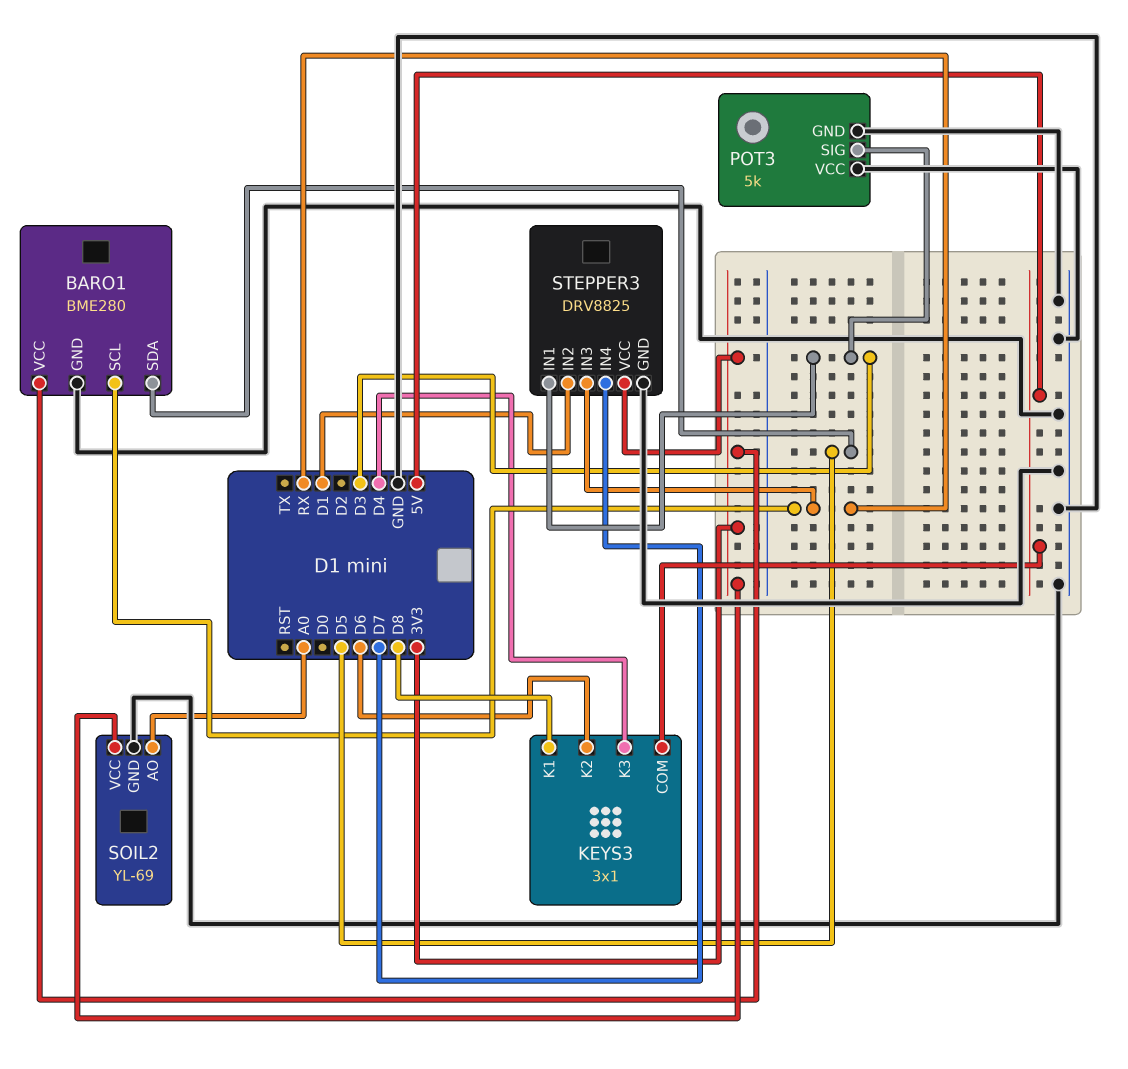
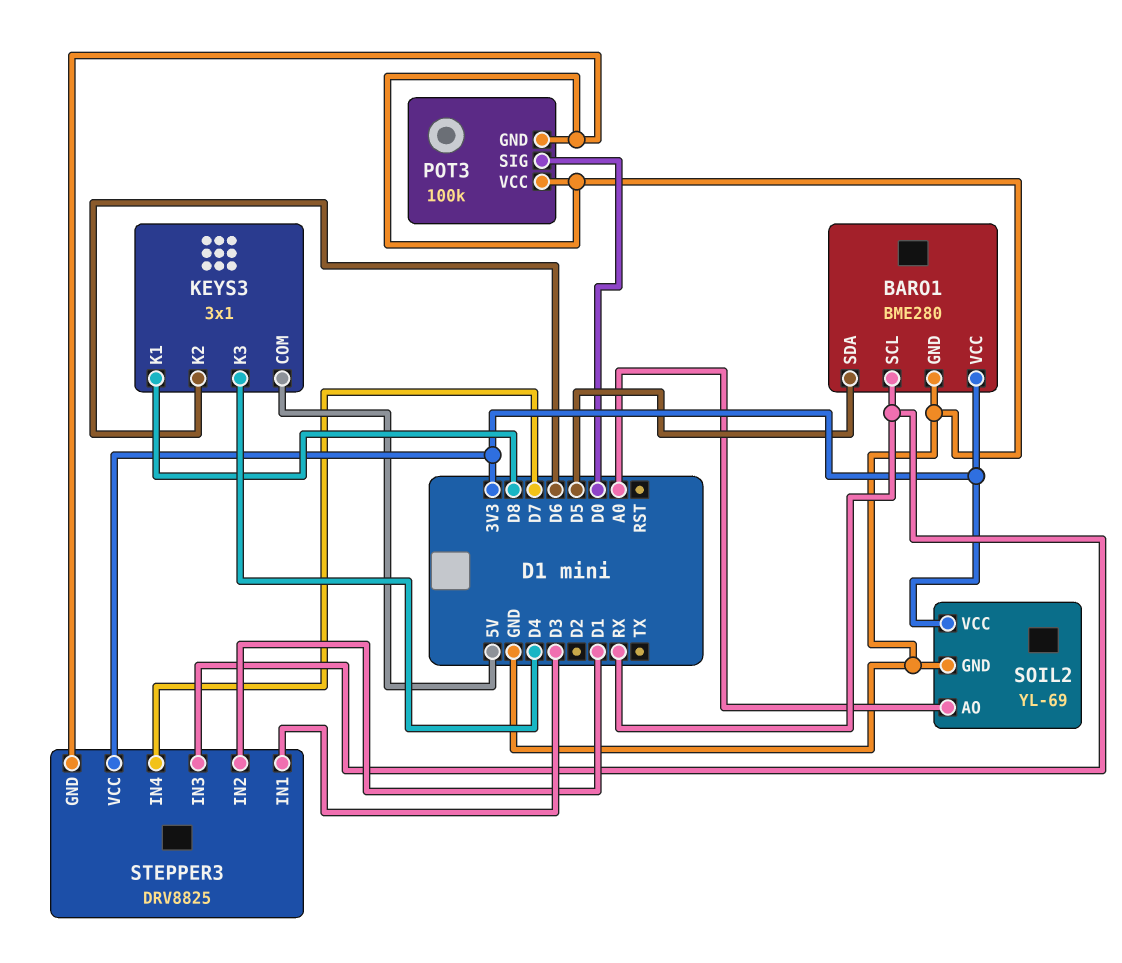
POT3: 5k -> 100k
POT3 pin SIG: D3 -> D0

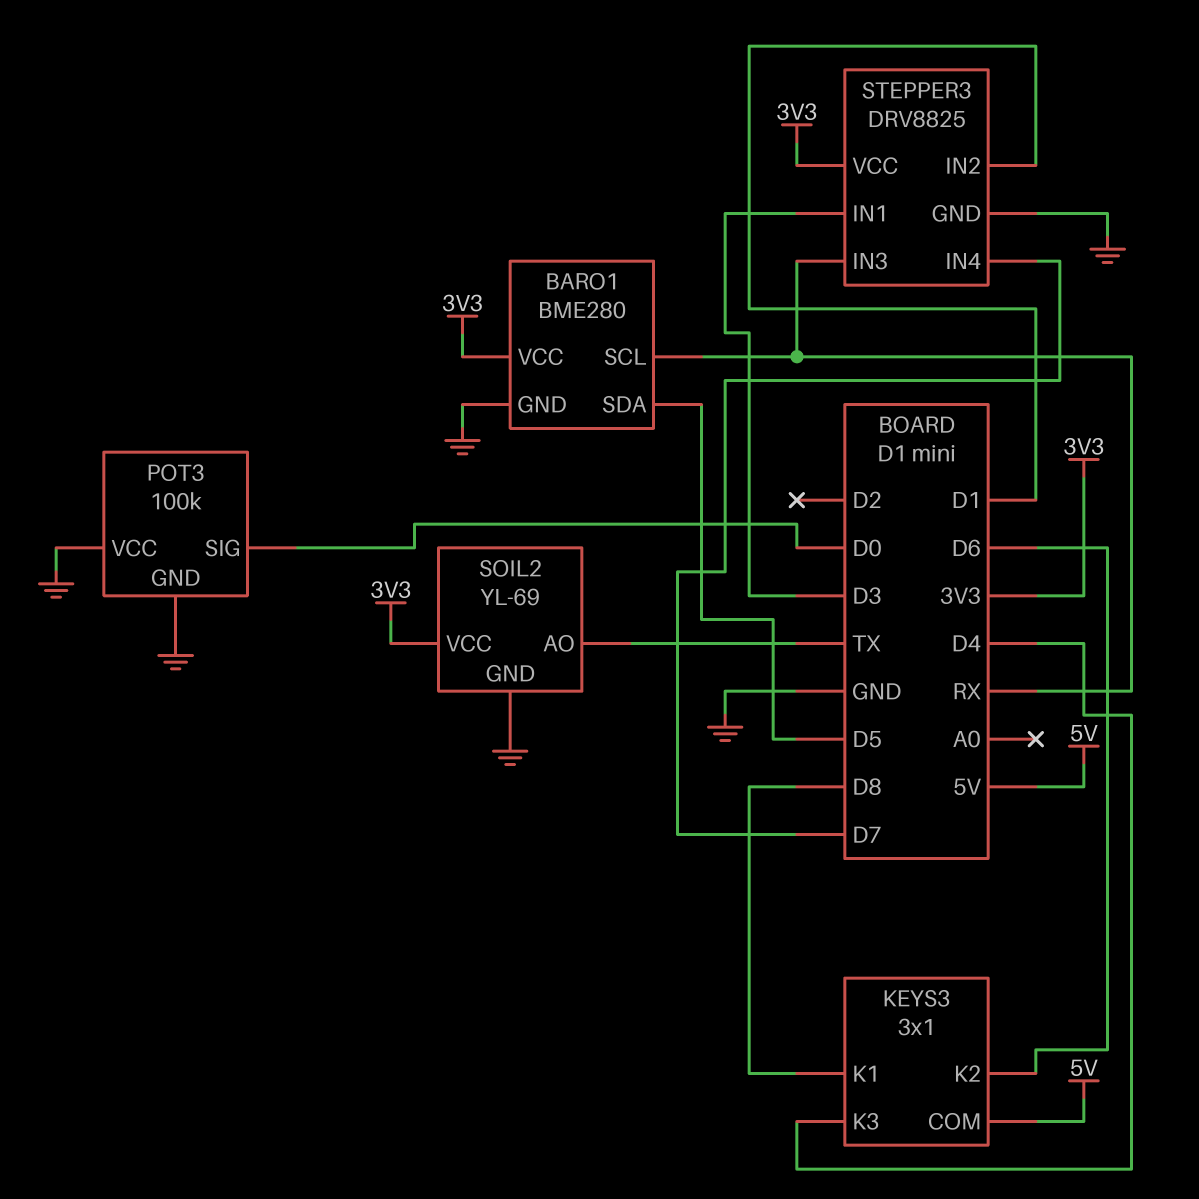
SOIL2 pin AO: A0 -> TX

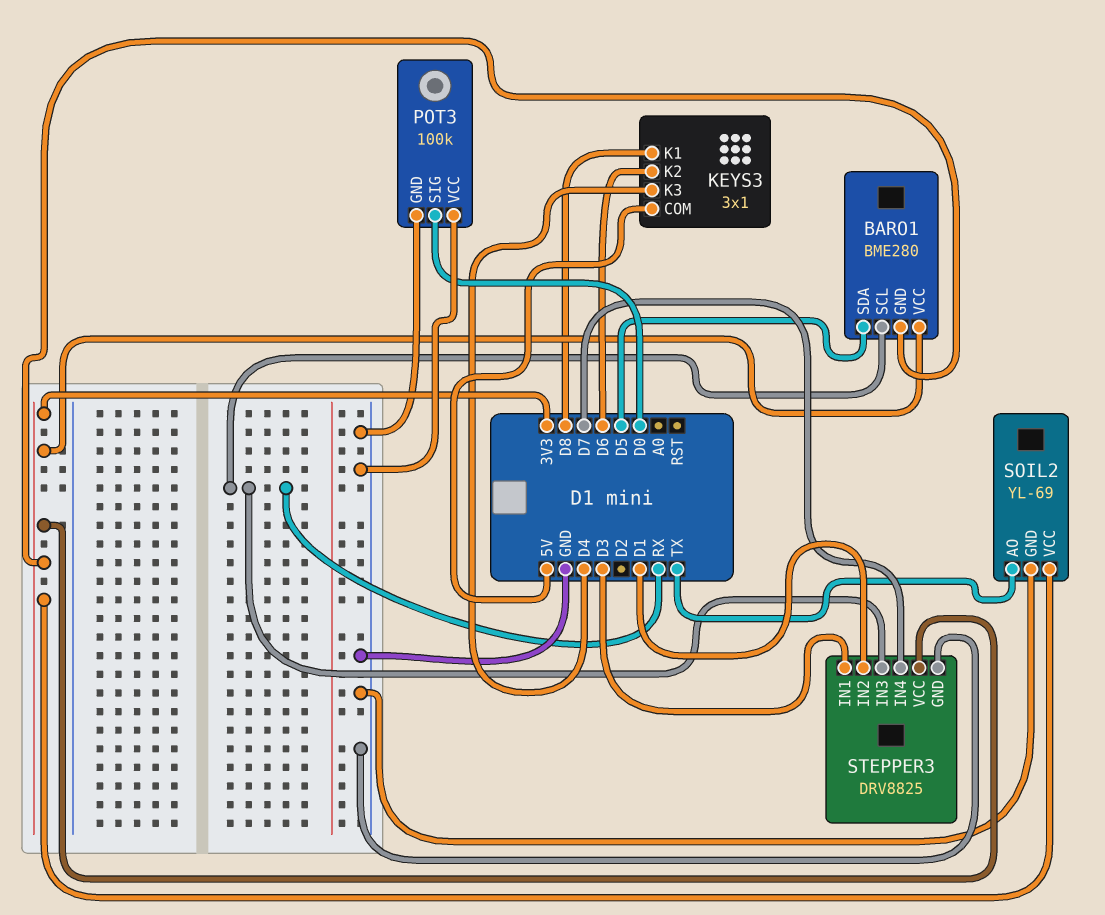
BARO1 pin GND: GND -> 3V3

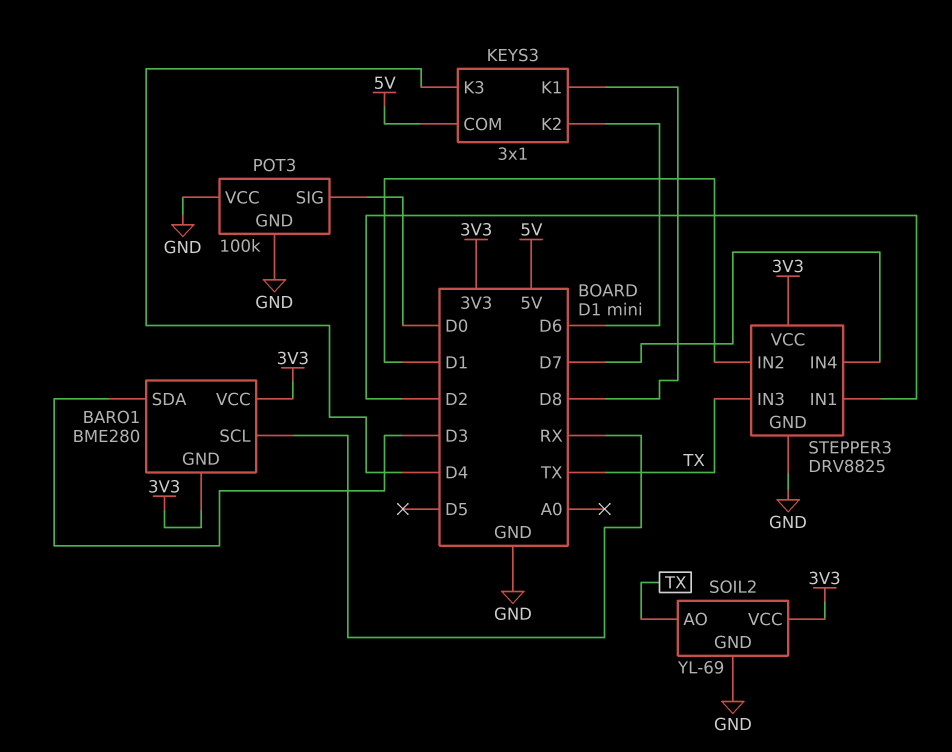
BARO1 pin SDA: D5 -> D3
STEPPER3 pin IN1: D3 -> D2
STEPPER3 pin IN3: RX -> TX

